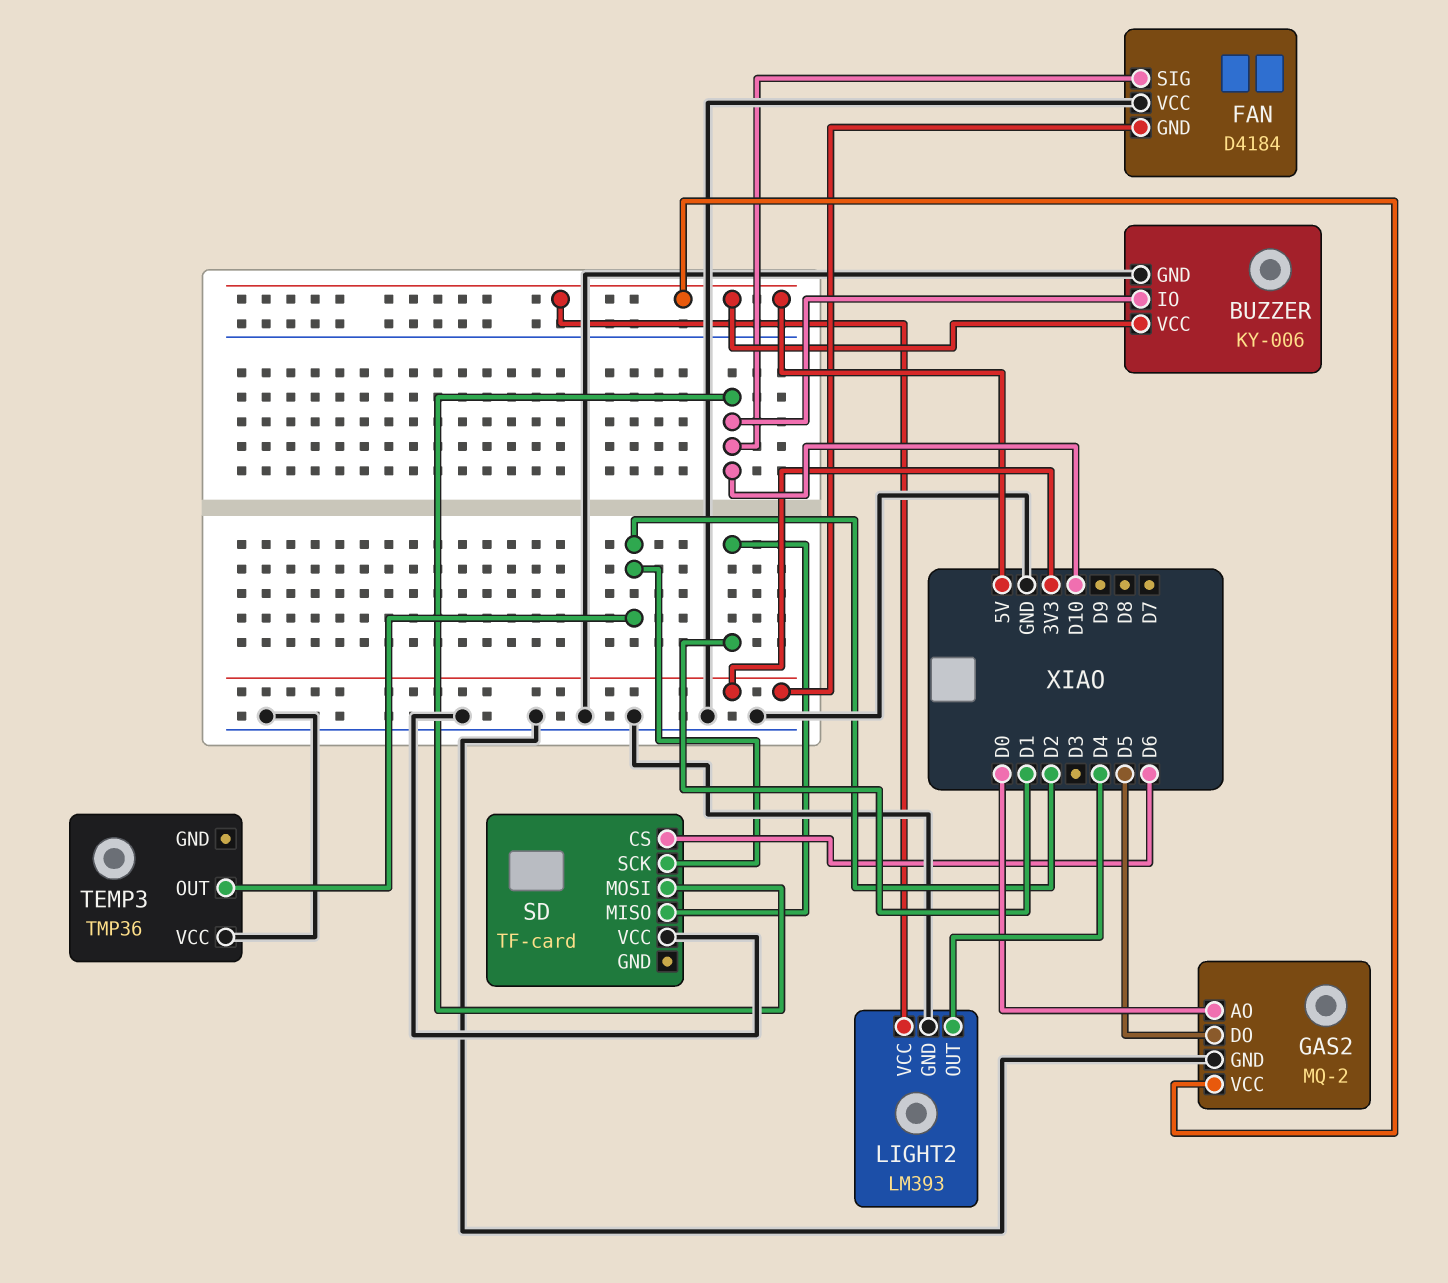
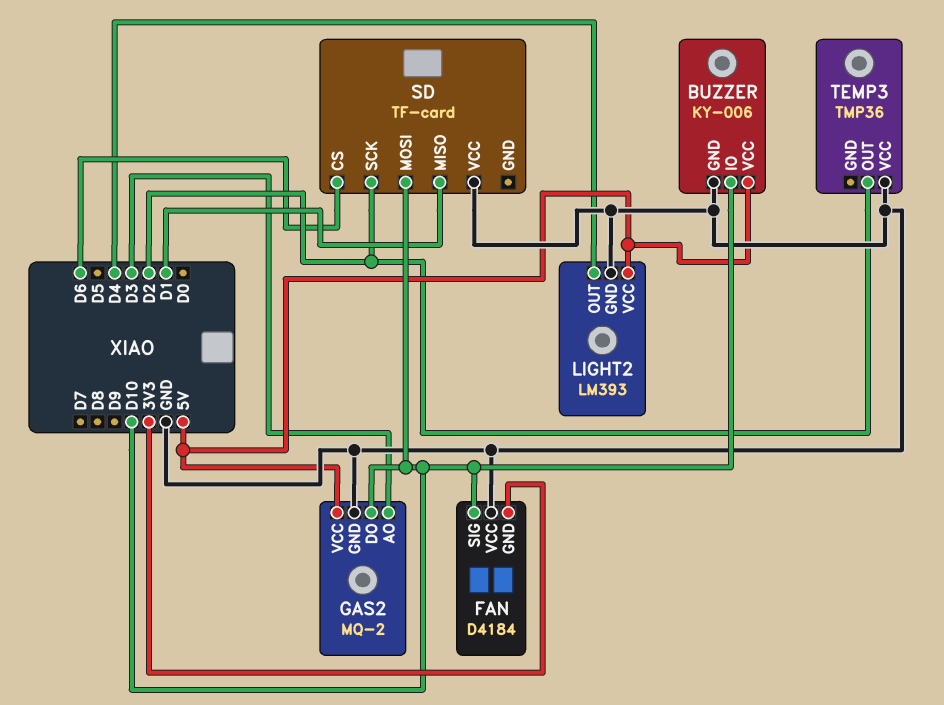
GAS2 pin AO: D0 -> D3
GAS2 pin DO: D5 -> D10

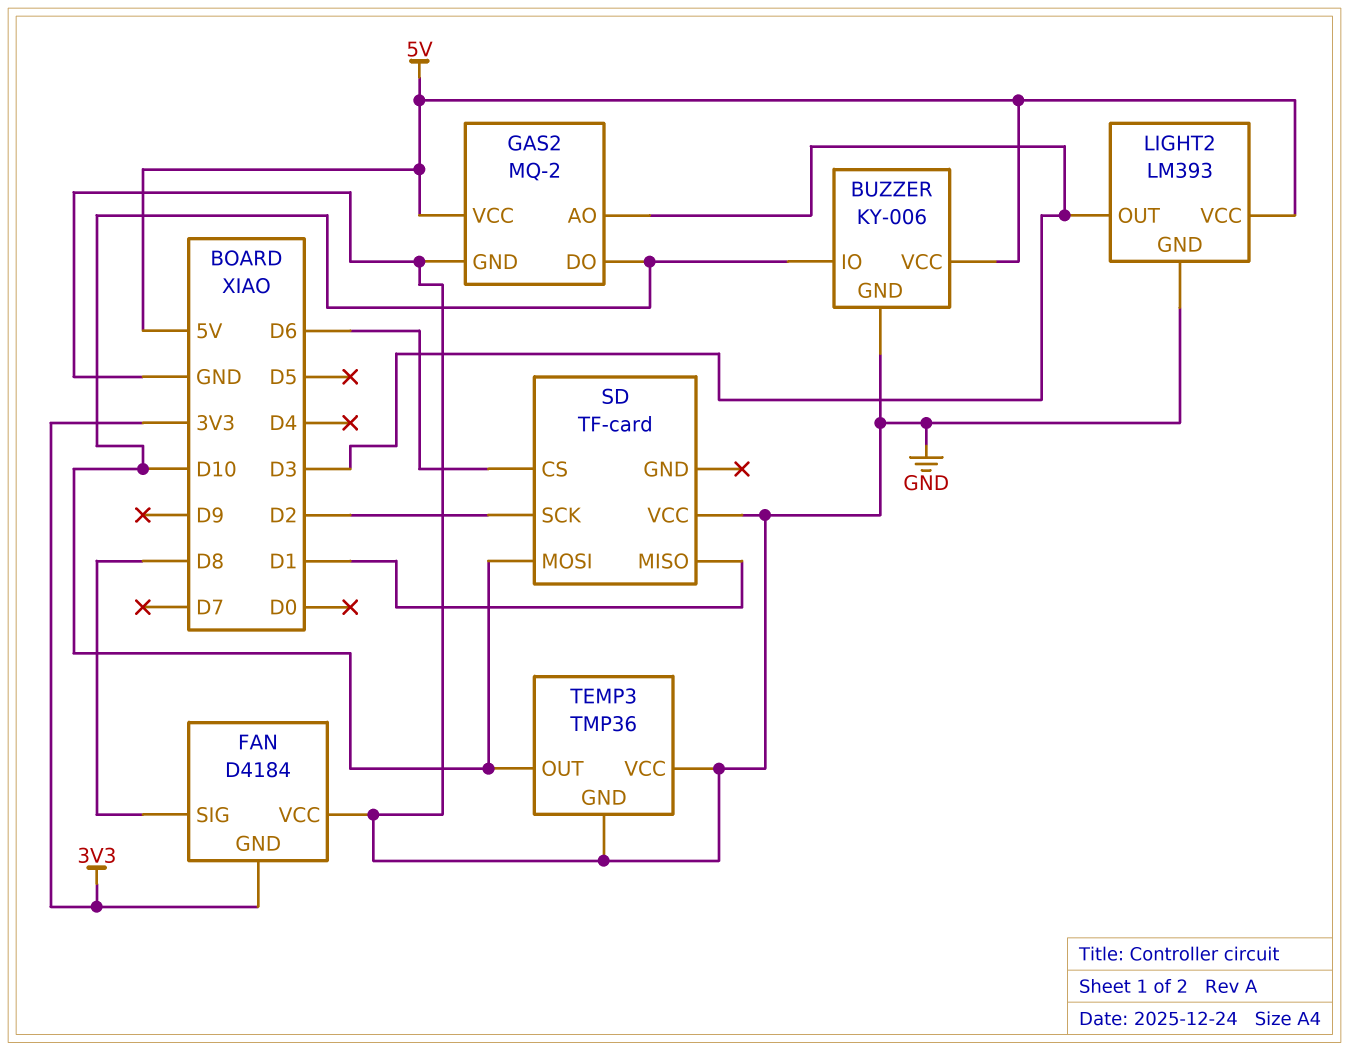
FAN pin SIG: D10 -> D8
LIGHT2 pin OUT: D4 -> D3
TEMP3 pin GND: none -> GND
TEMP3 pin OUT: D2 -> D10

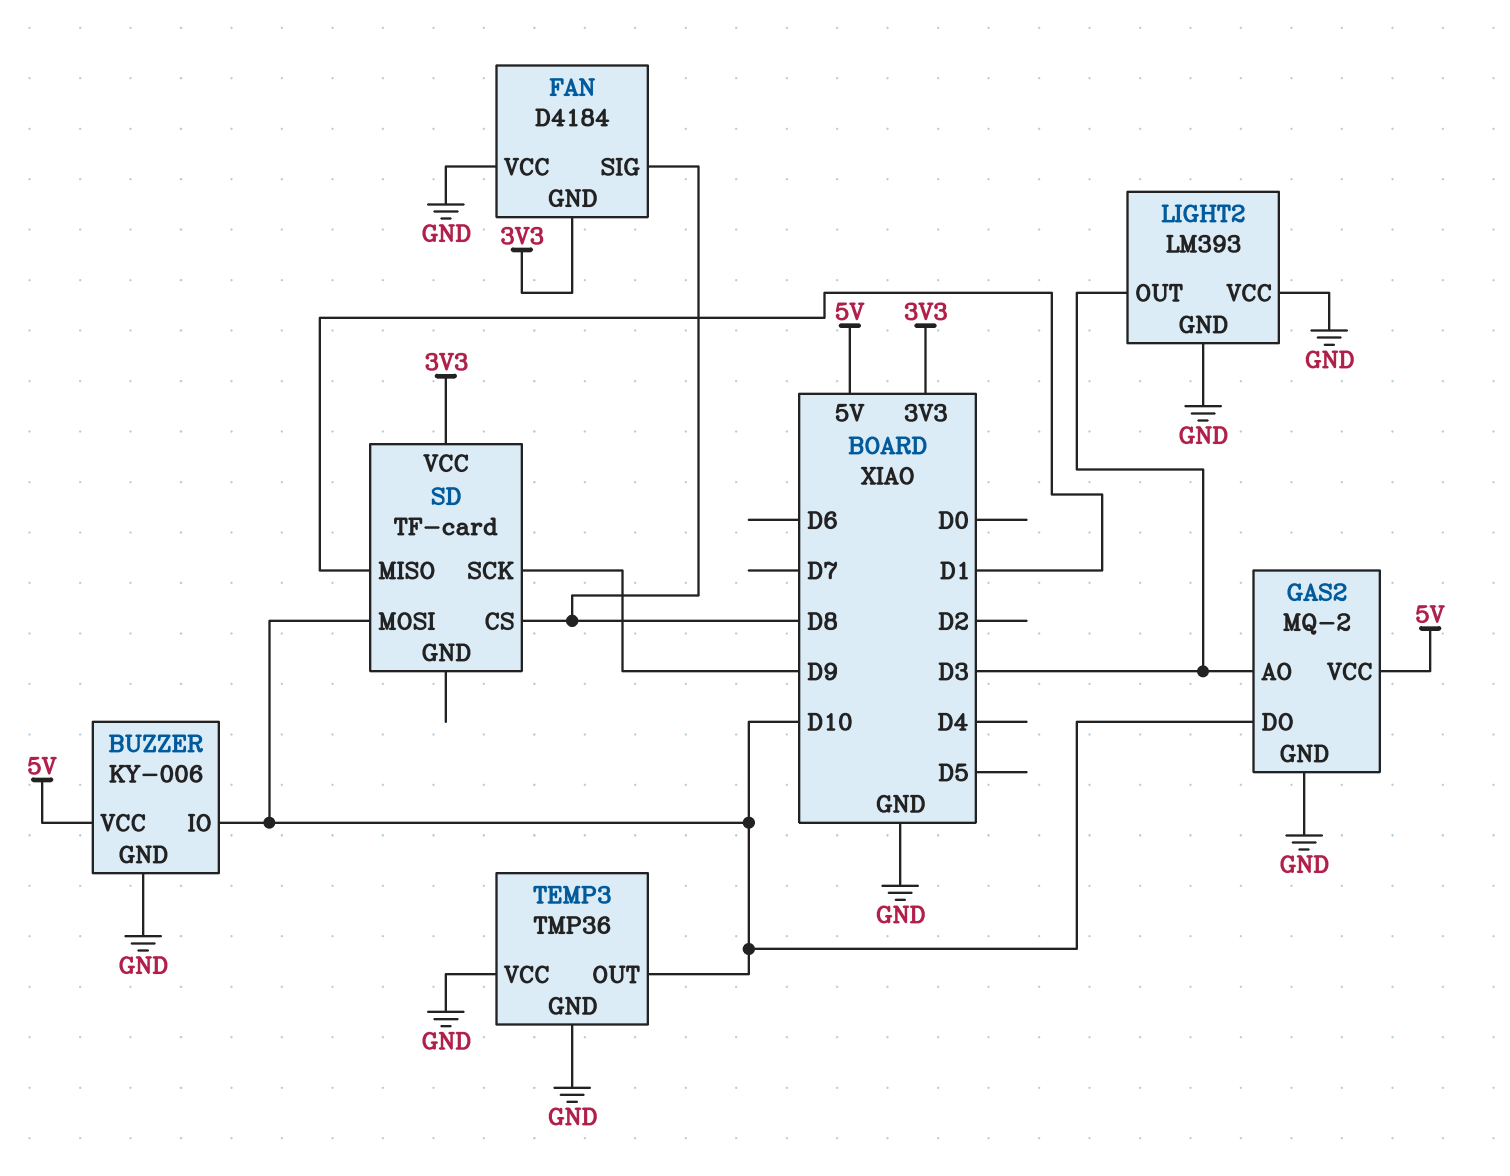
LIGHT2 pin VCC: 5V -> GND
SD pin CS: D6 -> D8
SD pin SCK: D2 -> D9
SD pin VCC: GND -> 3V3

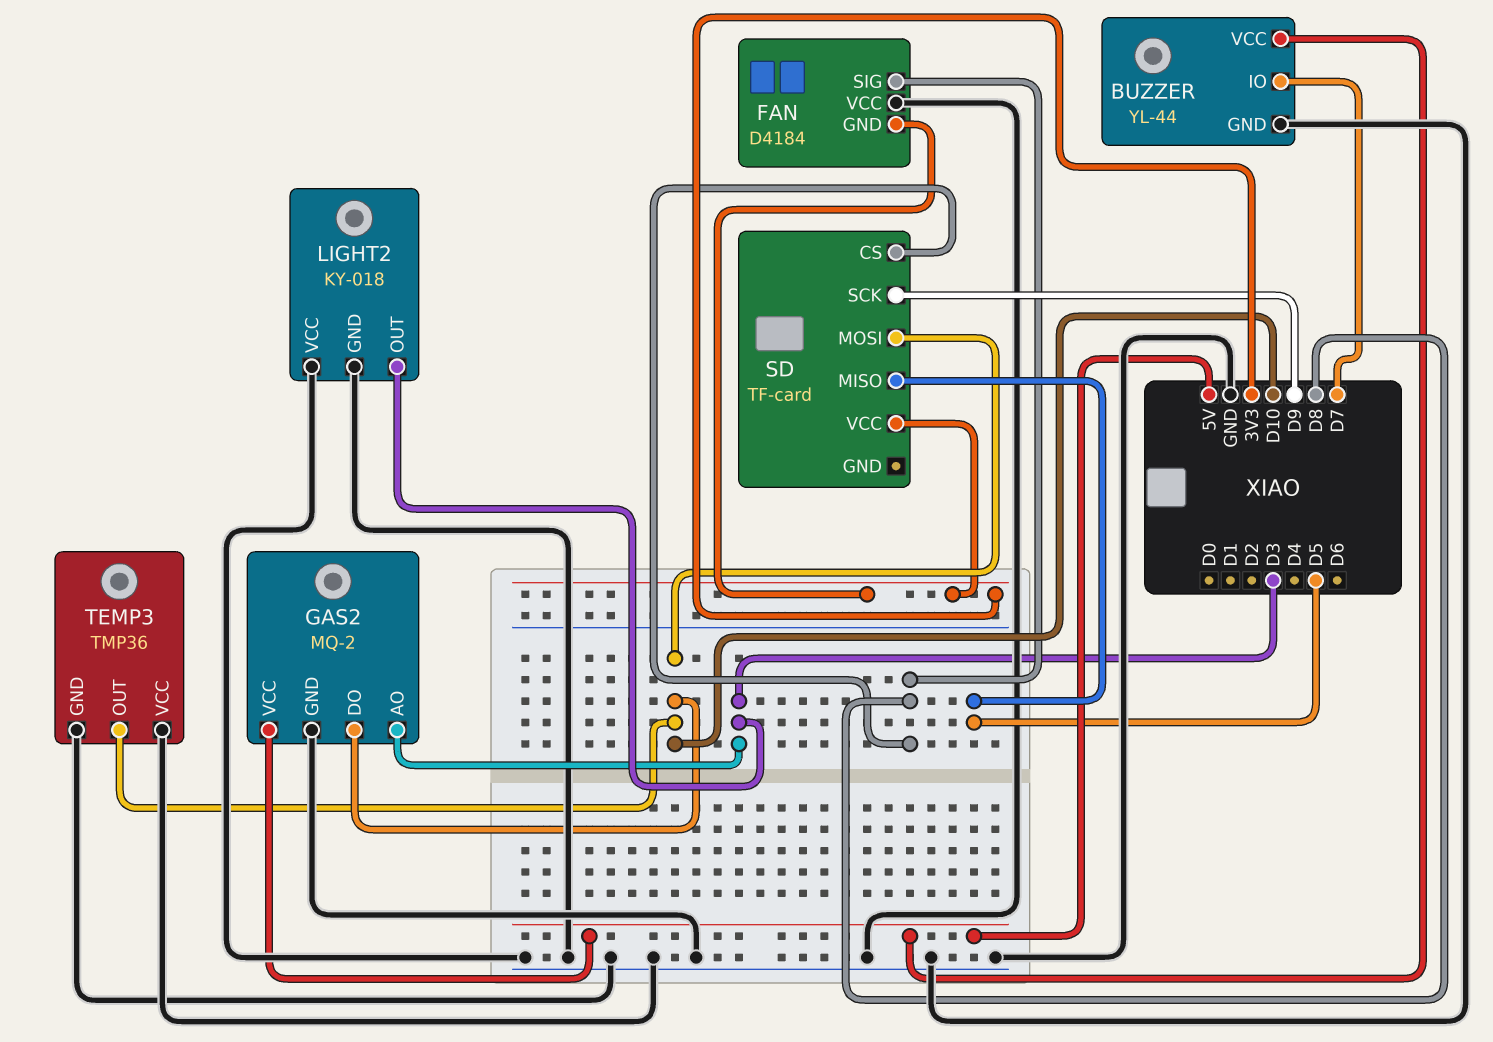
BUZZER: KY-006 -> YL-44
BUZZER pin IO: D10 -> D7
LIGHT2: LM393 -> KY-018
SD pin MISO: D1 -> D5

